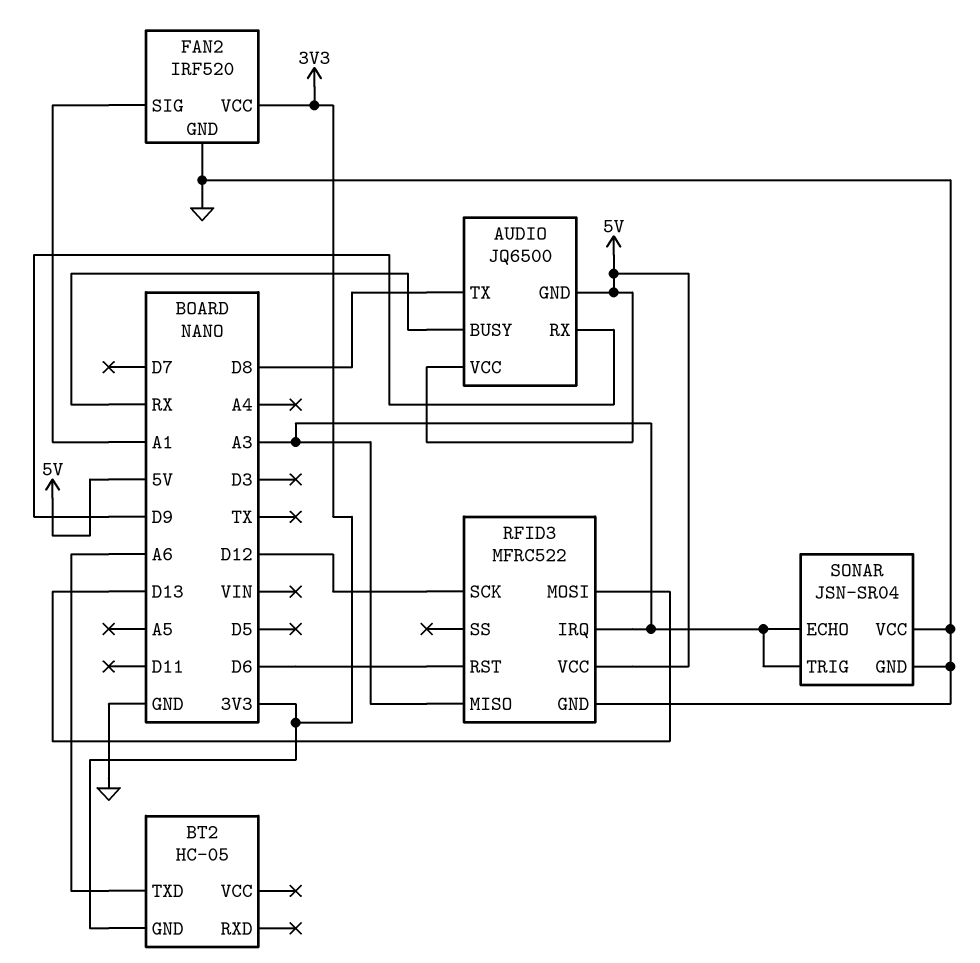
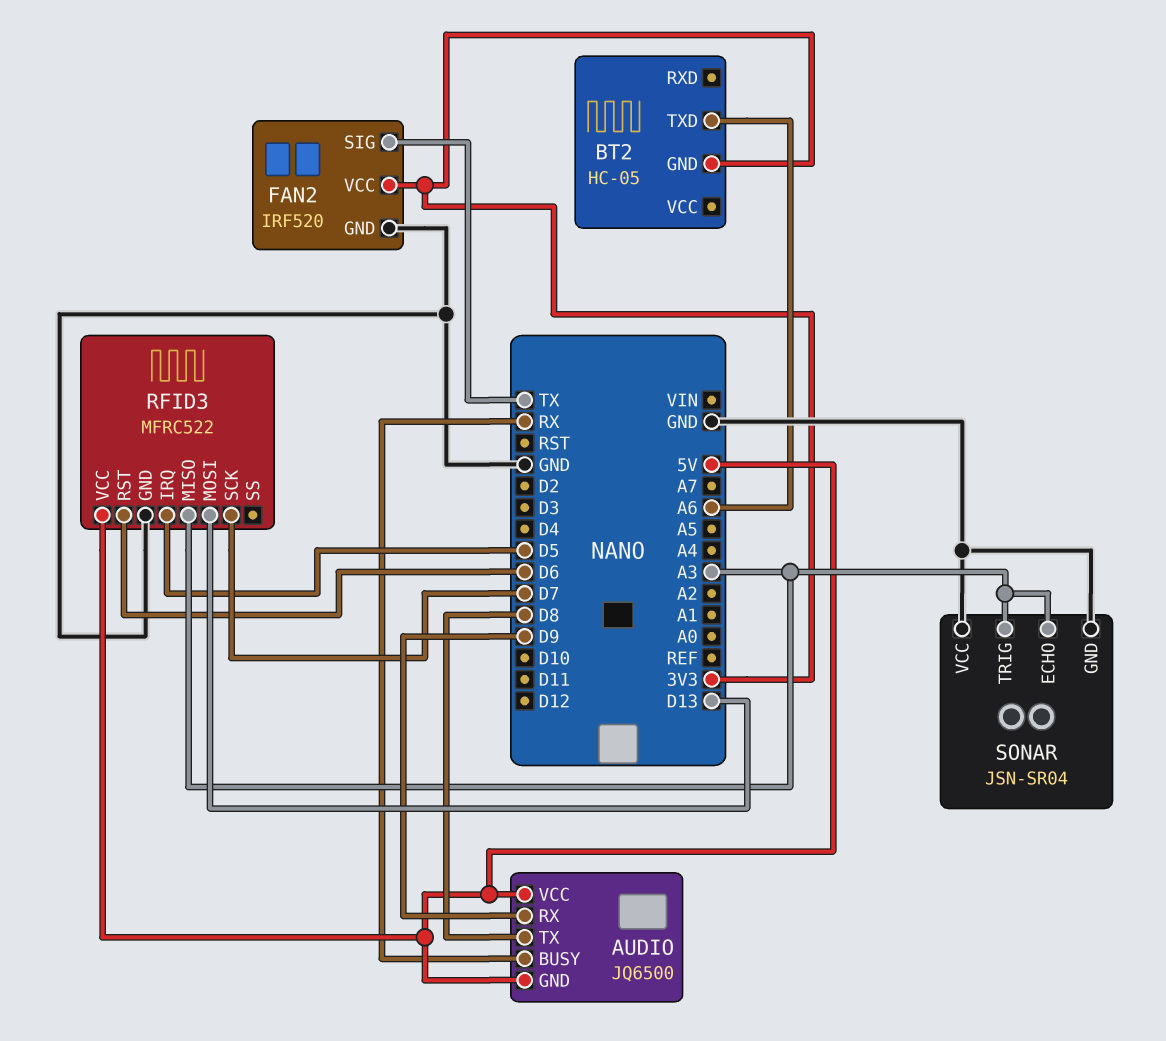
FAN2 pin SIG: A1 -> TX
RFID3 pin IRQ: A3 -> D5
RFID3 pin SCK: D12 -> D7

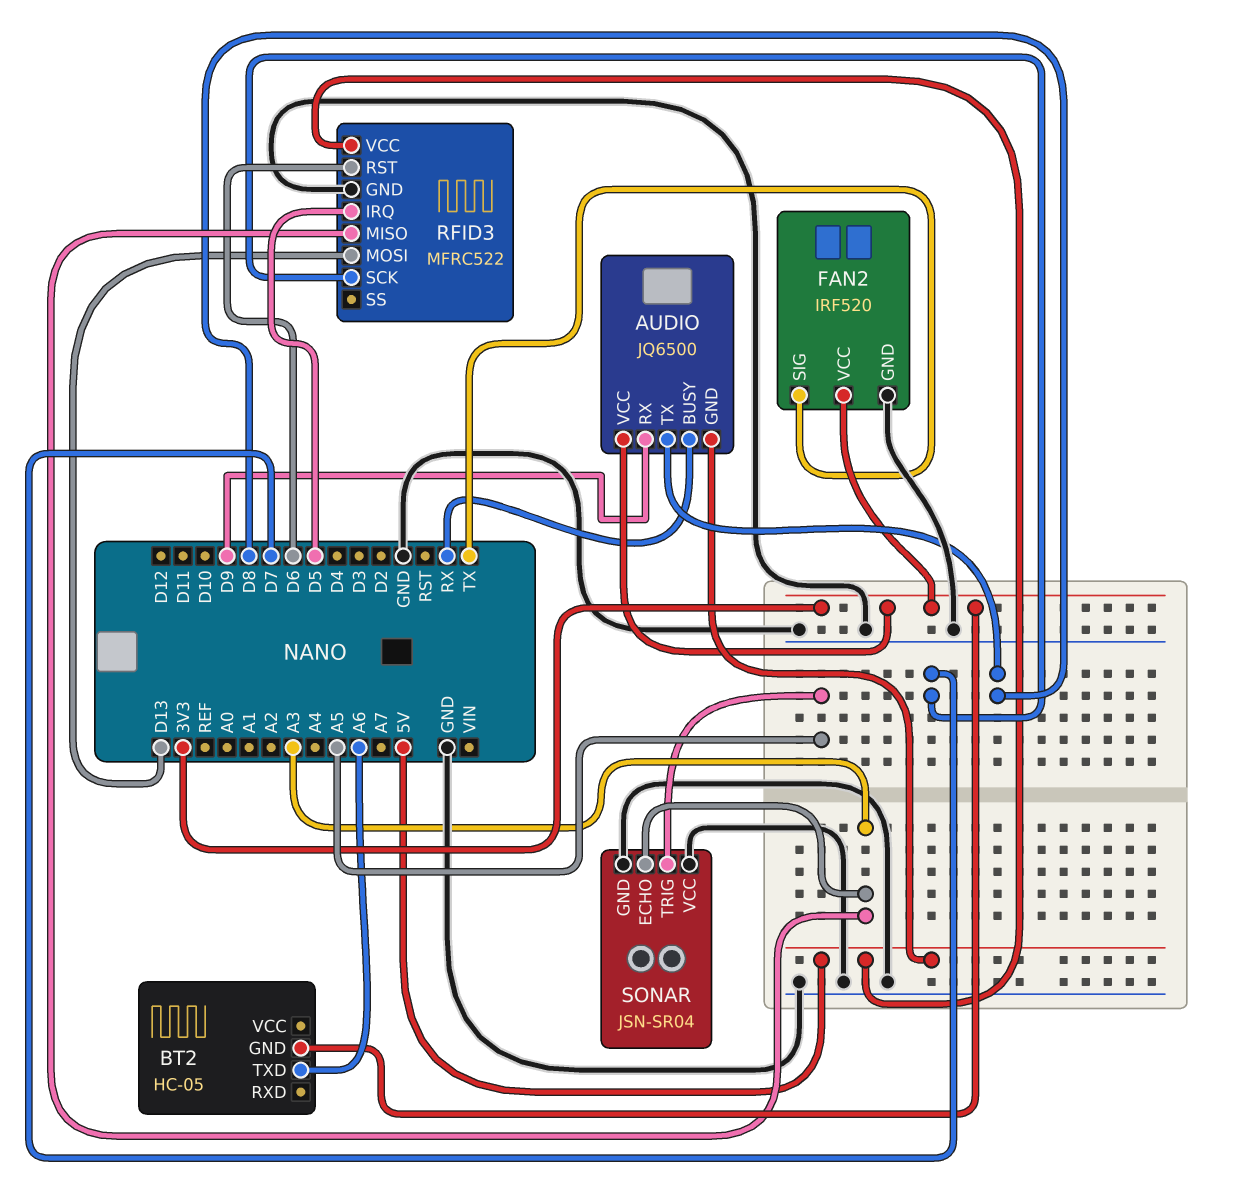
AUDIO pin VCC: 5V -> 3V3
SONAR pin TRIG: A3 -> A5

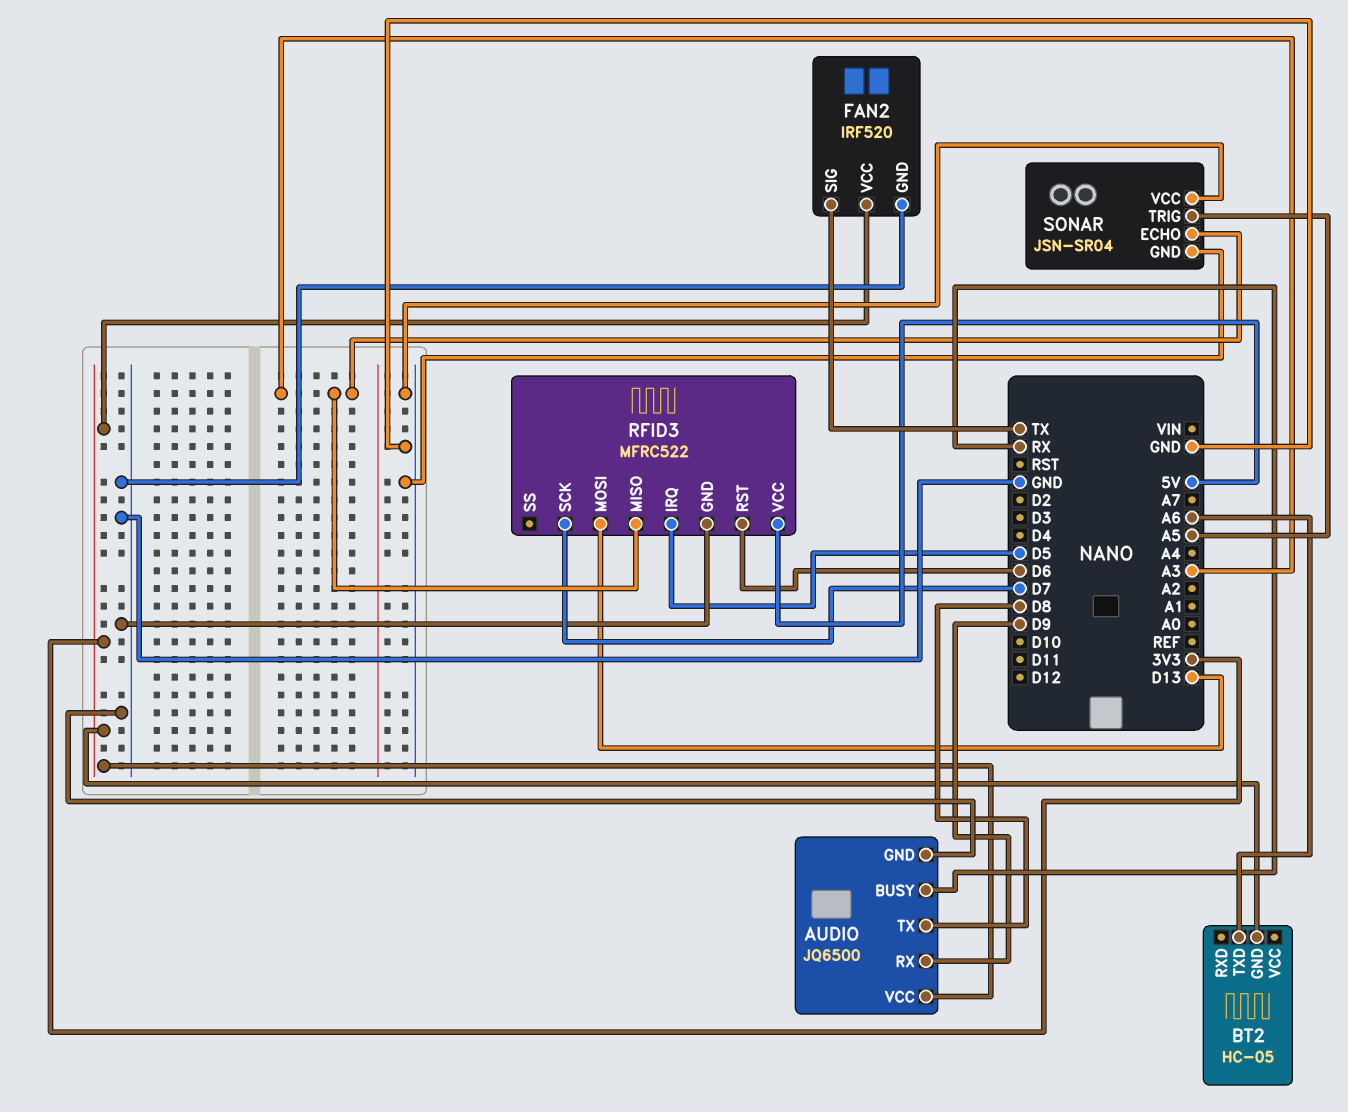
AUDIO pin GND: 5V -> GND

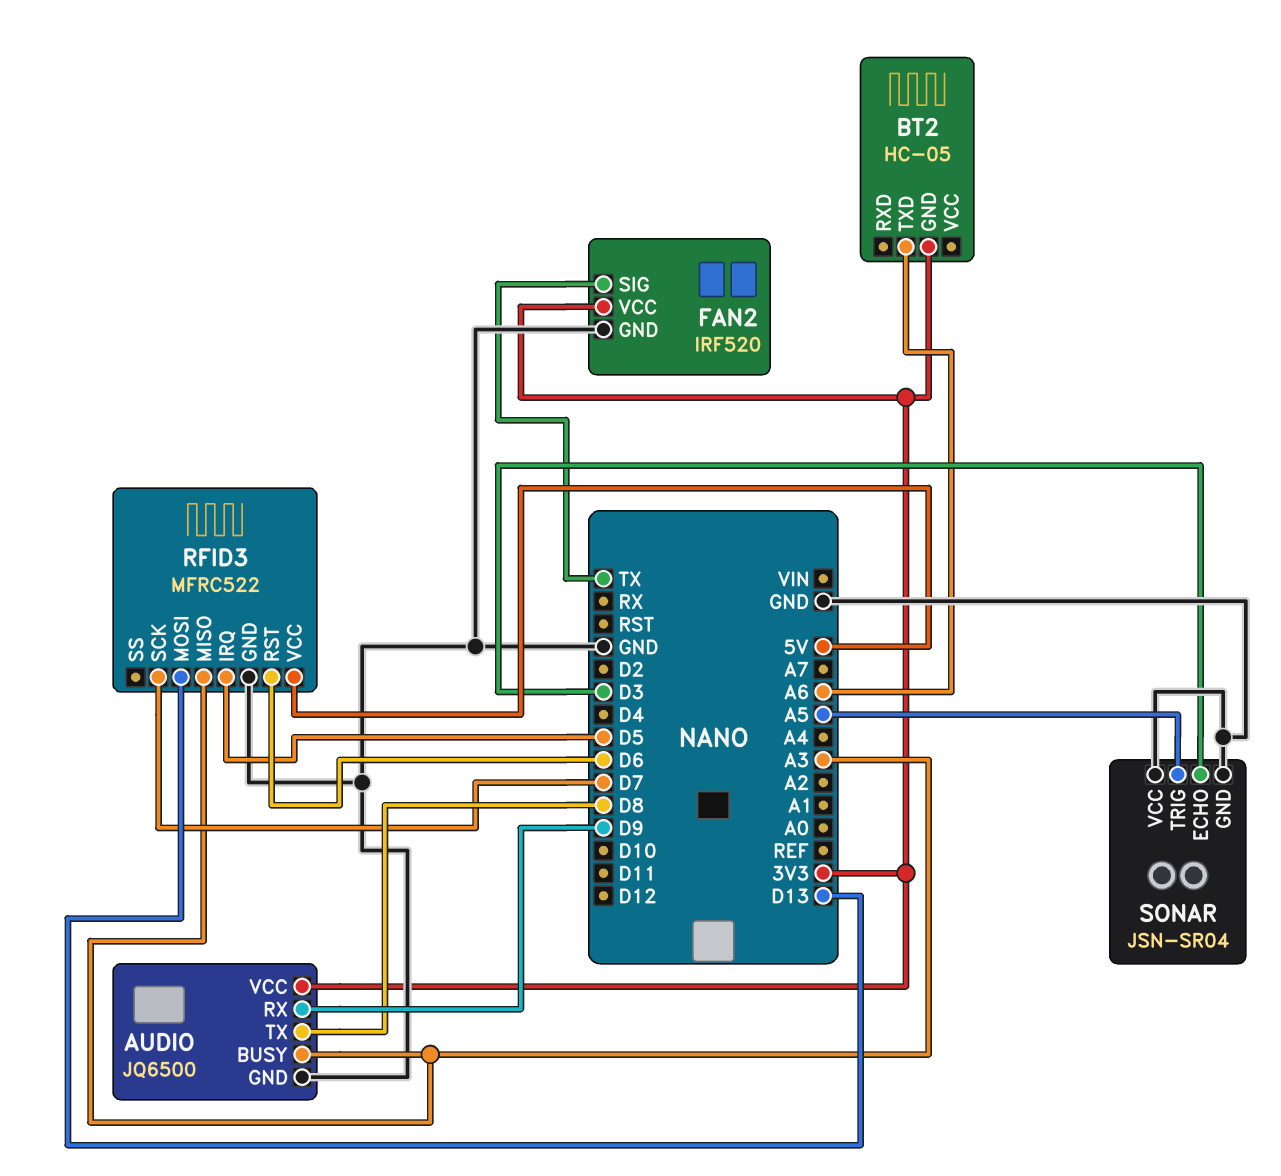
AUDIO pin BUSY: RX -> A3
SONAR pin ECHO: A3 -> D3

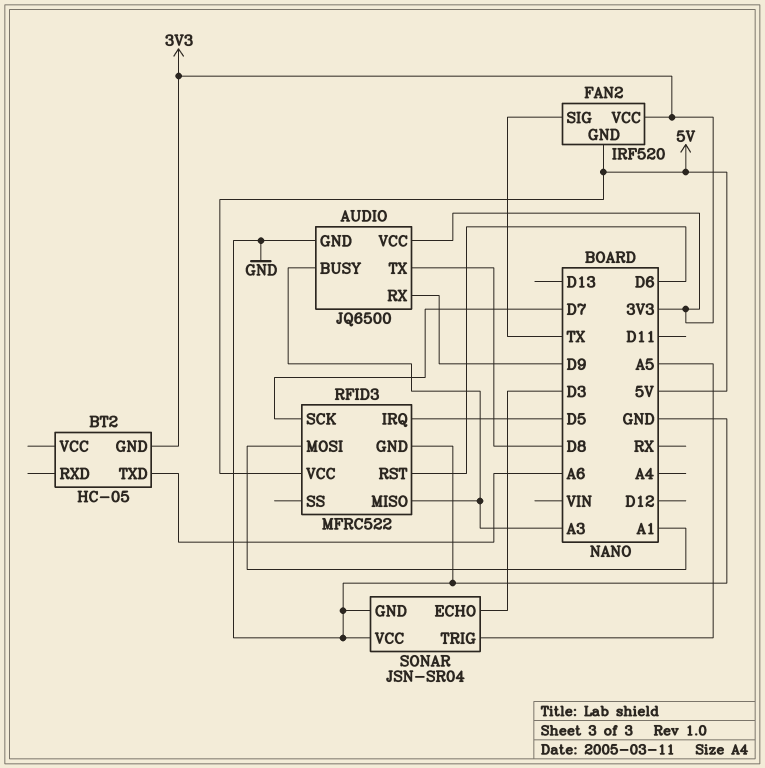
FAN2 pin GND: GND -> 5V
RFID3 pin MOSI: D13 -> A1

